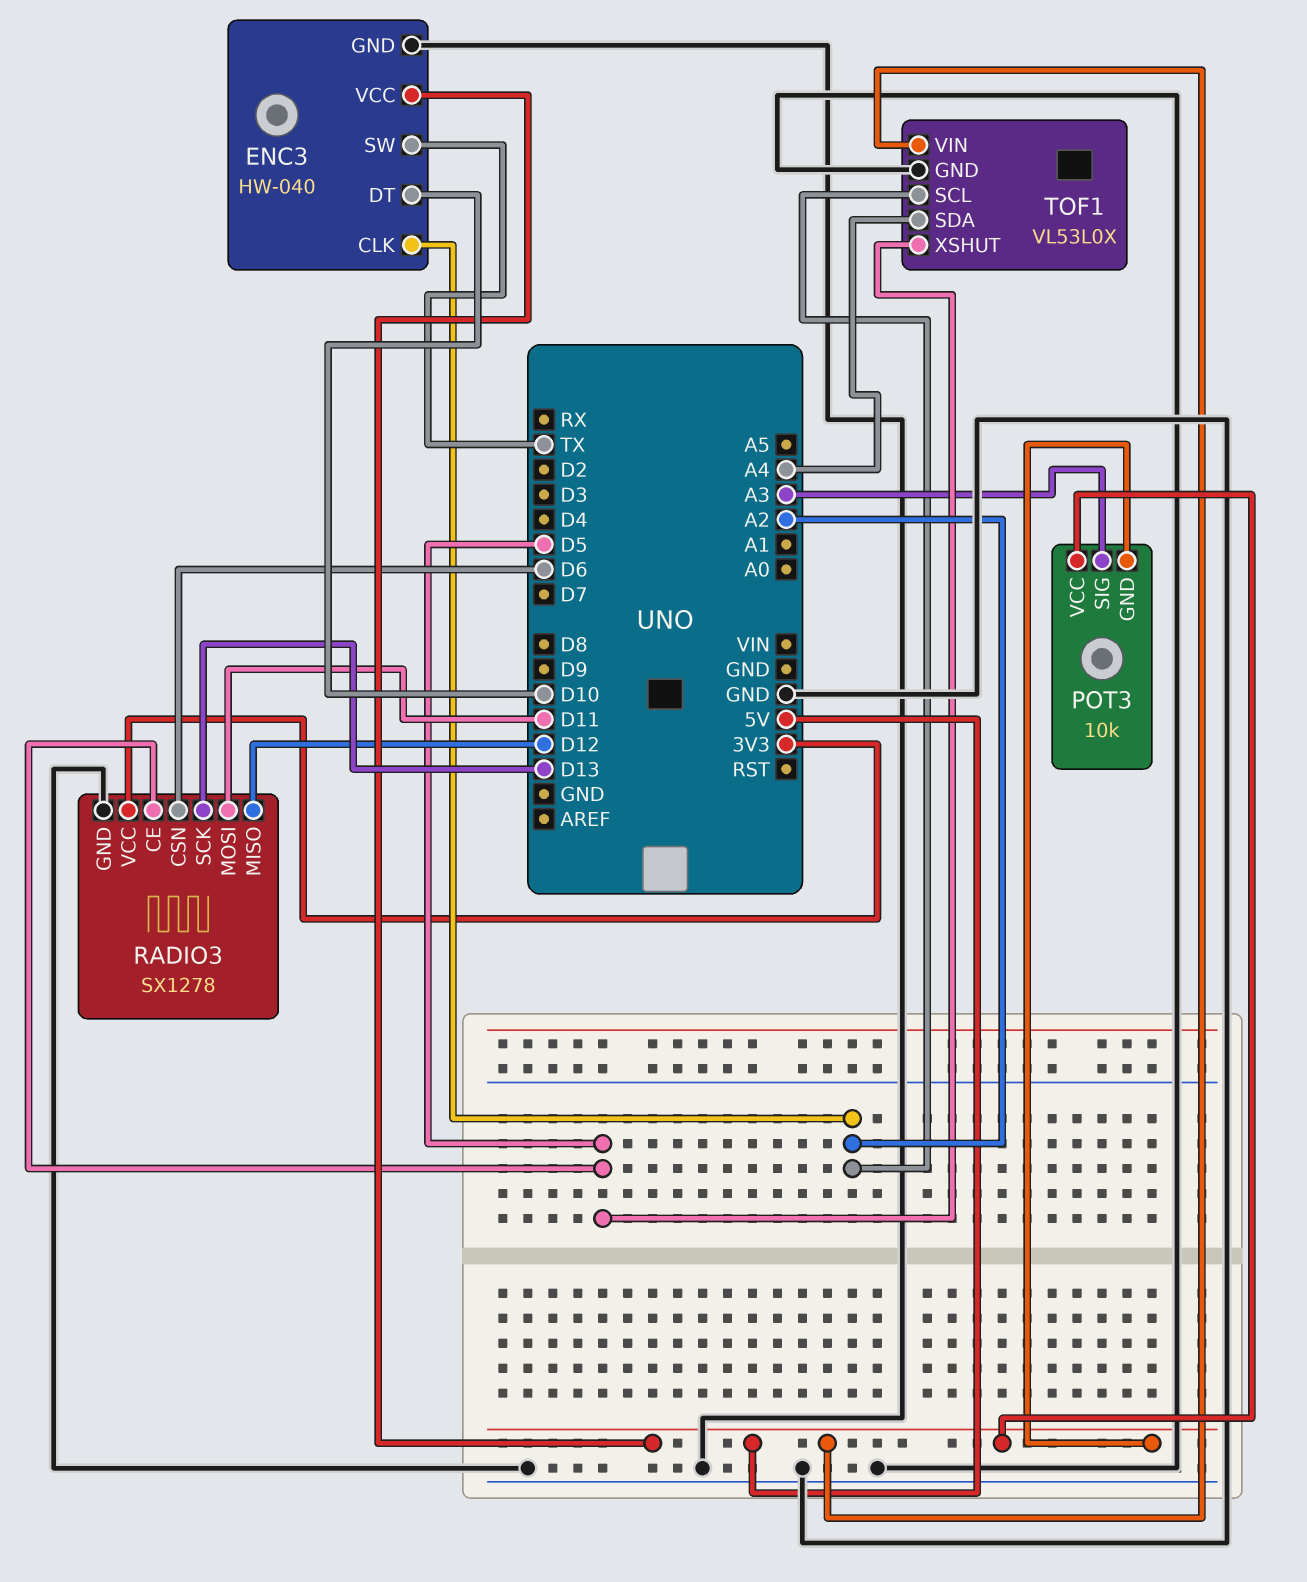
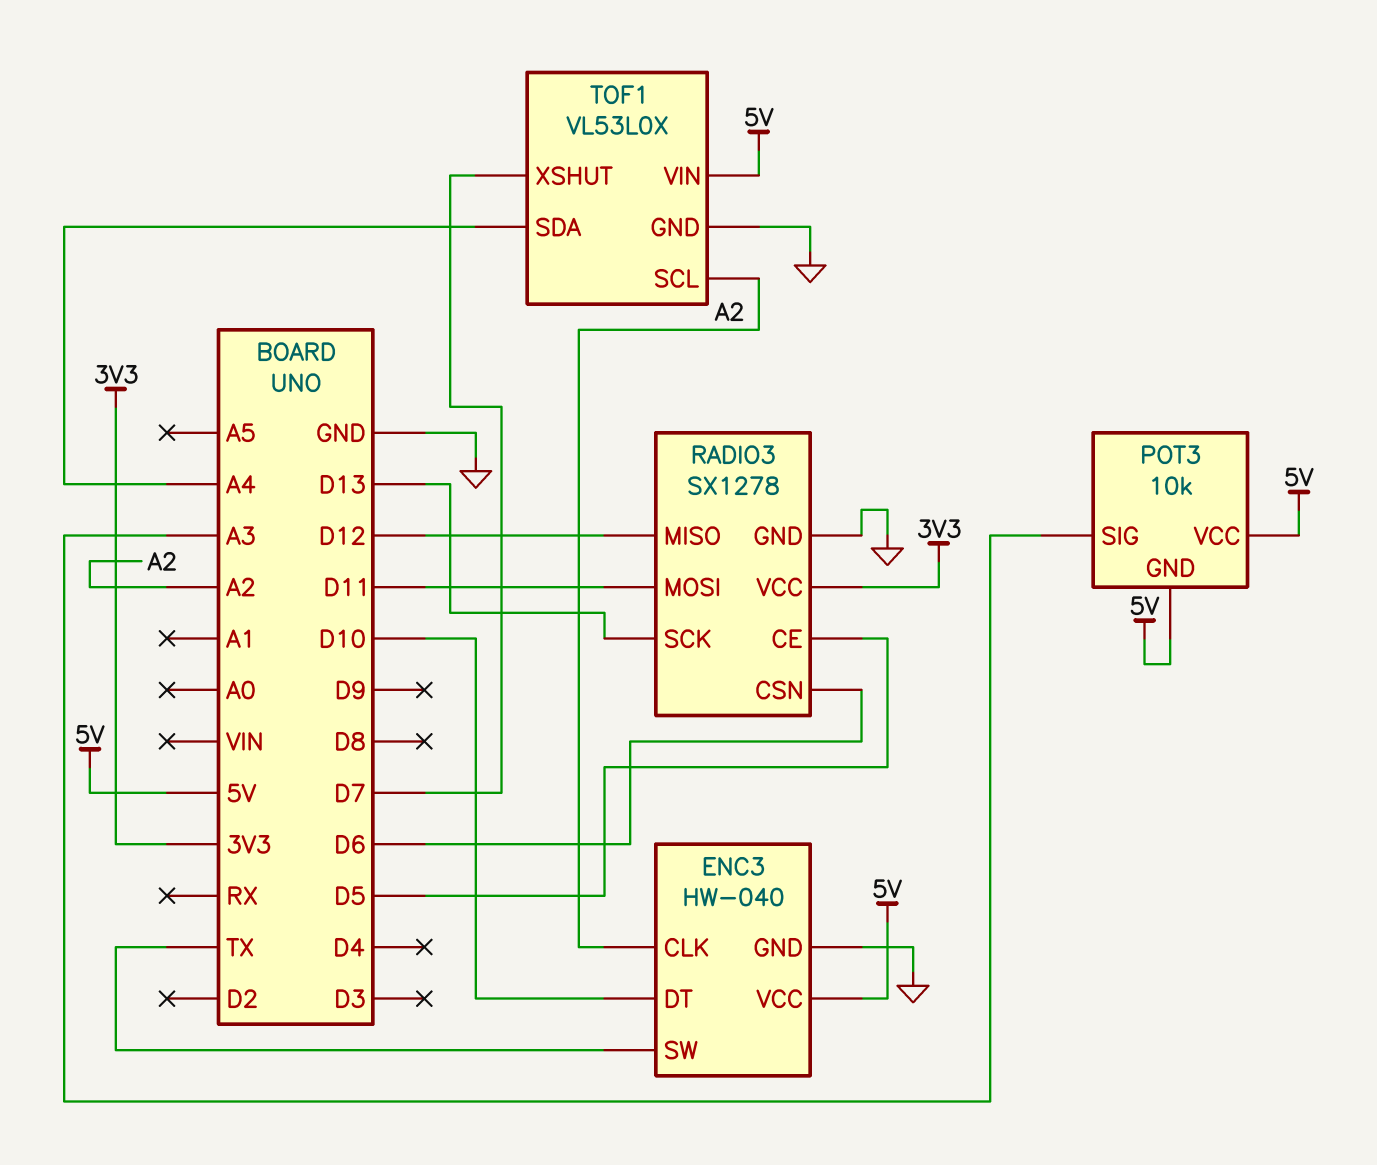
TOF1 pin XSHUT: D5 -> D7

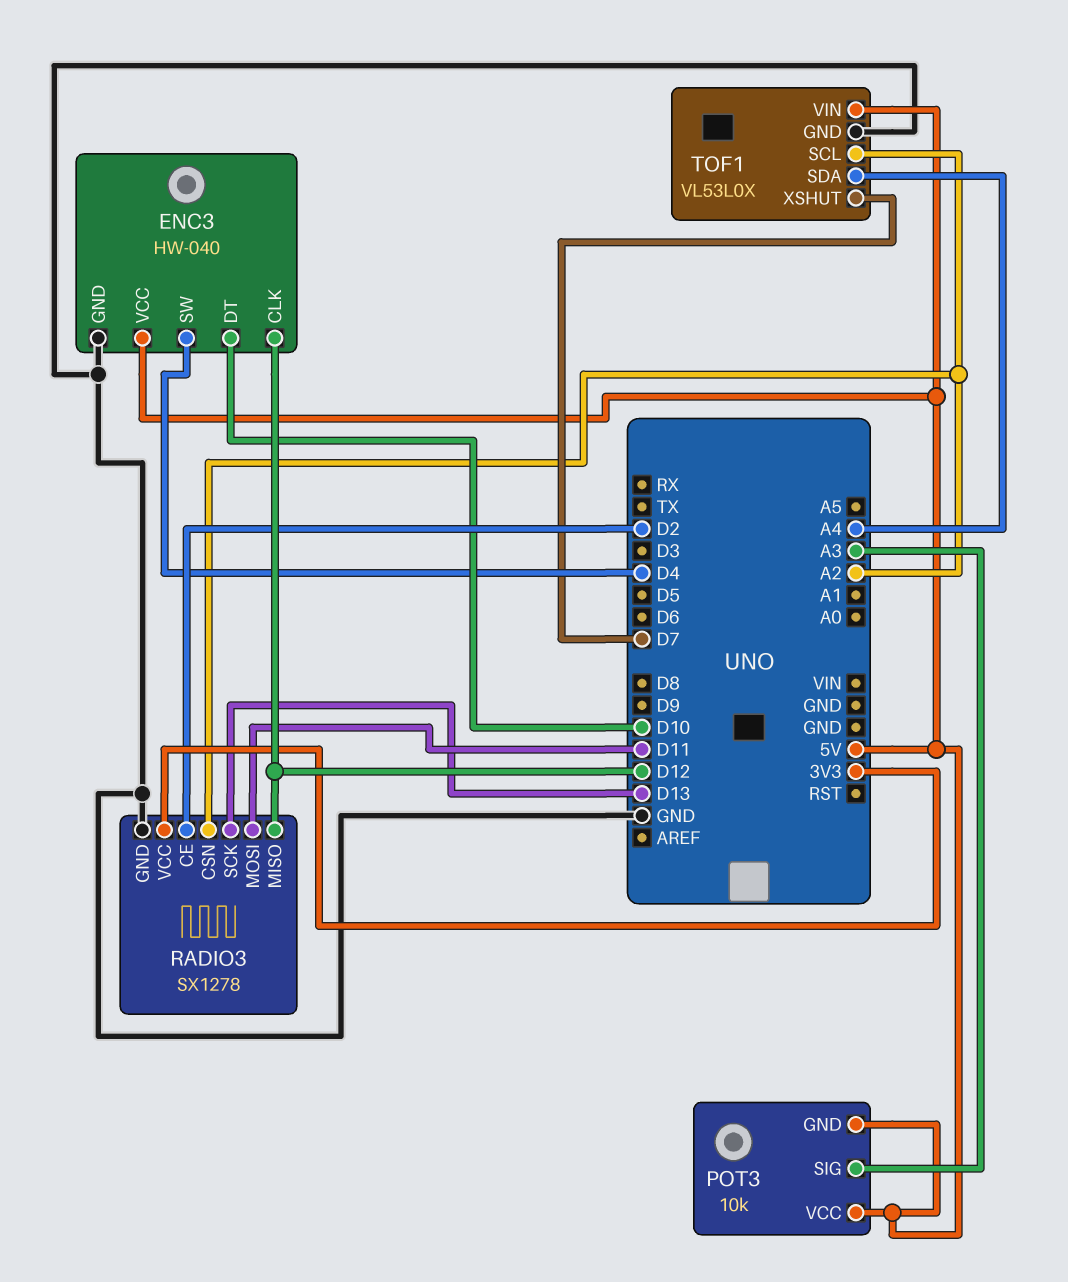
ENC3 pin CLK: A2 -> D12
ENC3 pin SW: TX -> D4
RADIO3 pin CE: D5 -> D2
RADIO3 pin CSN: D6 -> A2

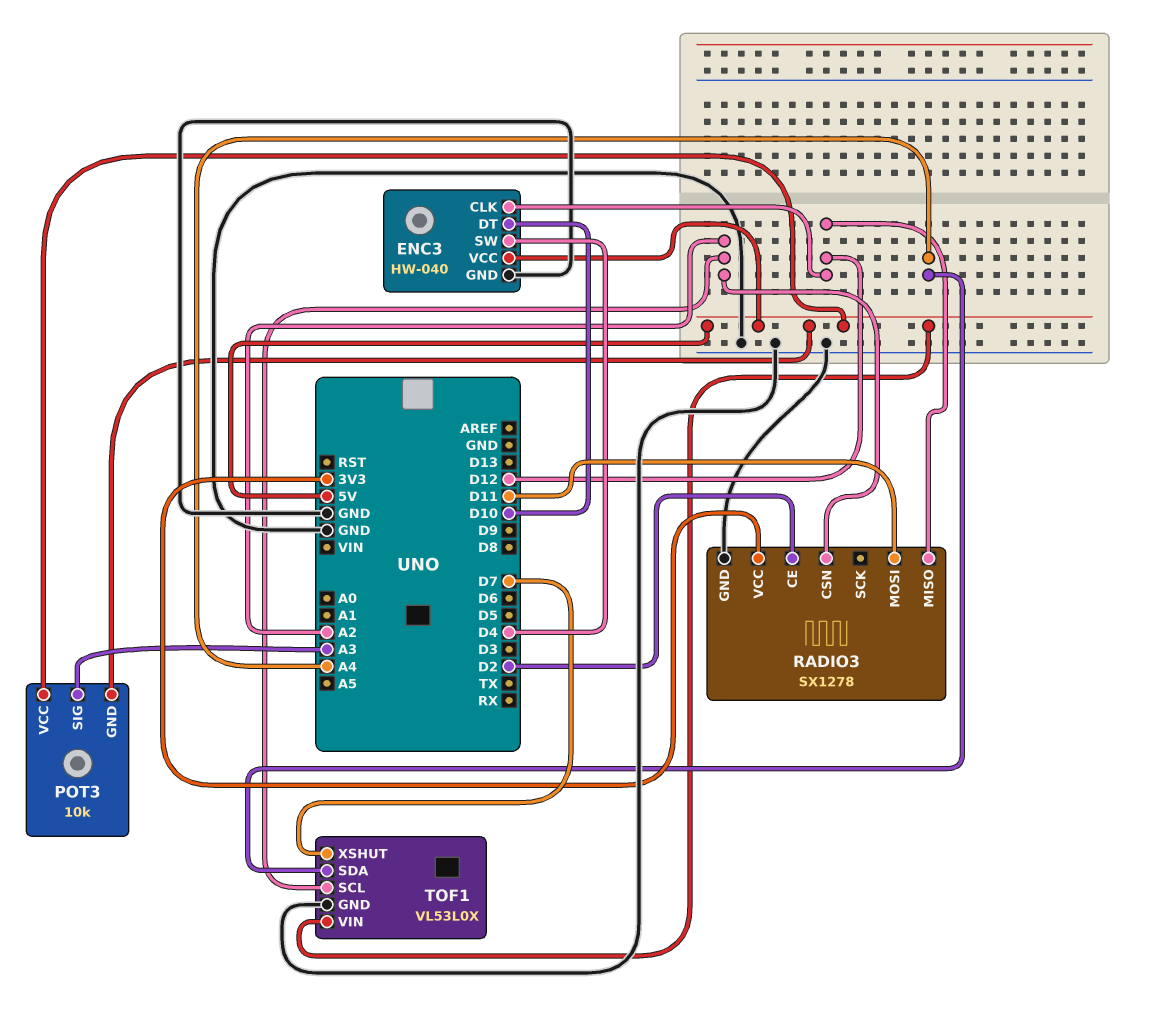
RADIO3 pin SCK: D13 -> none

